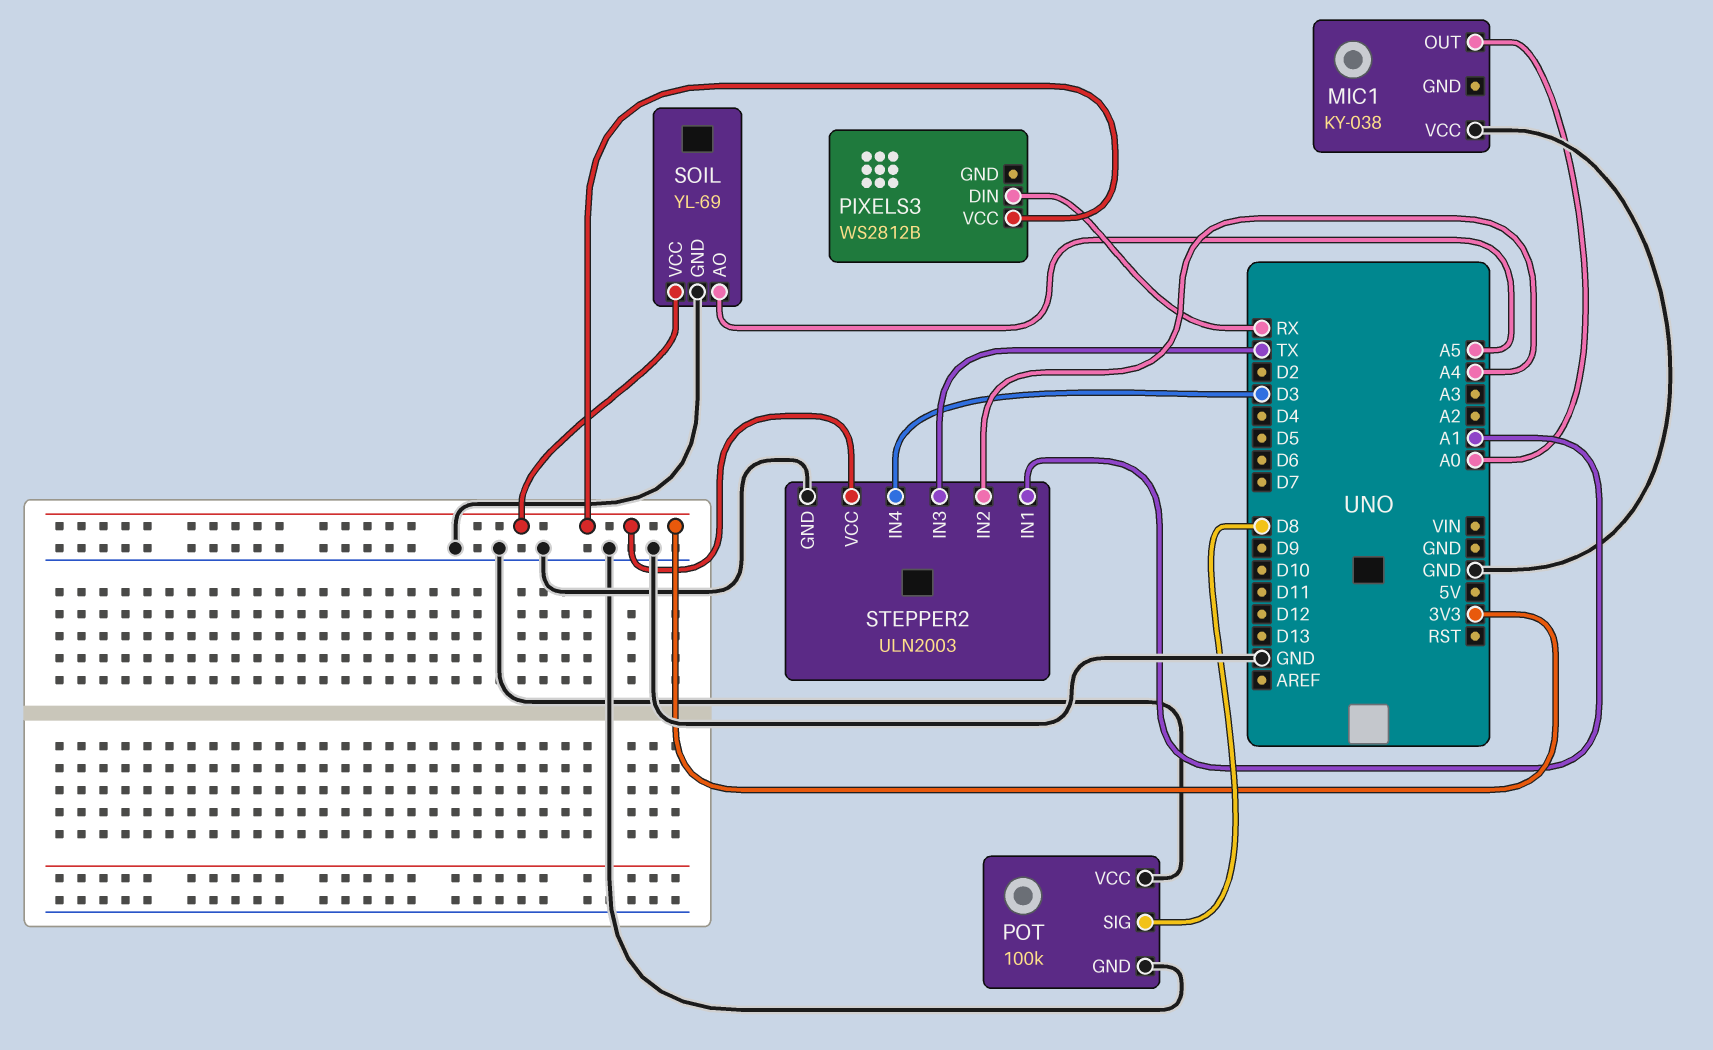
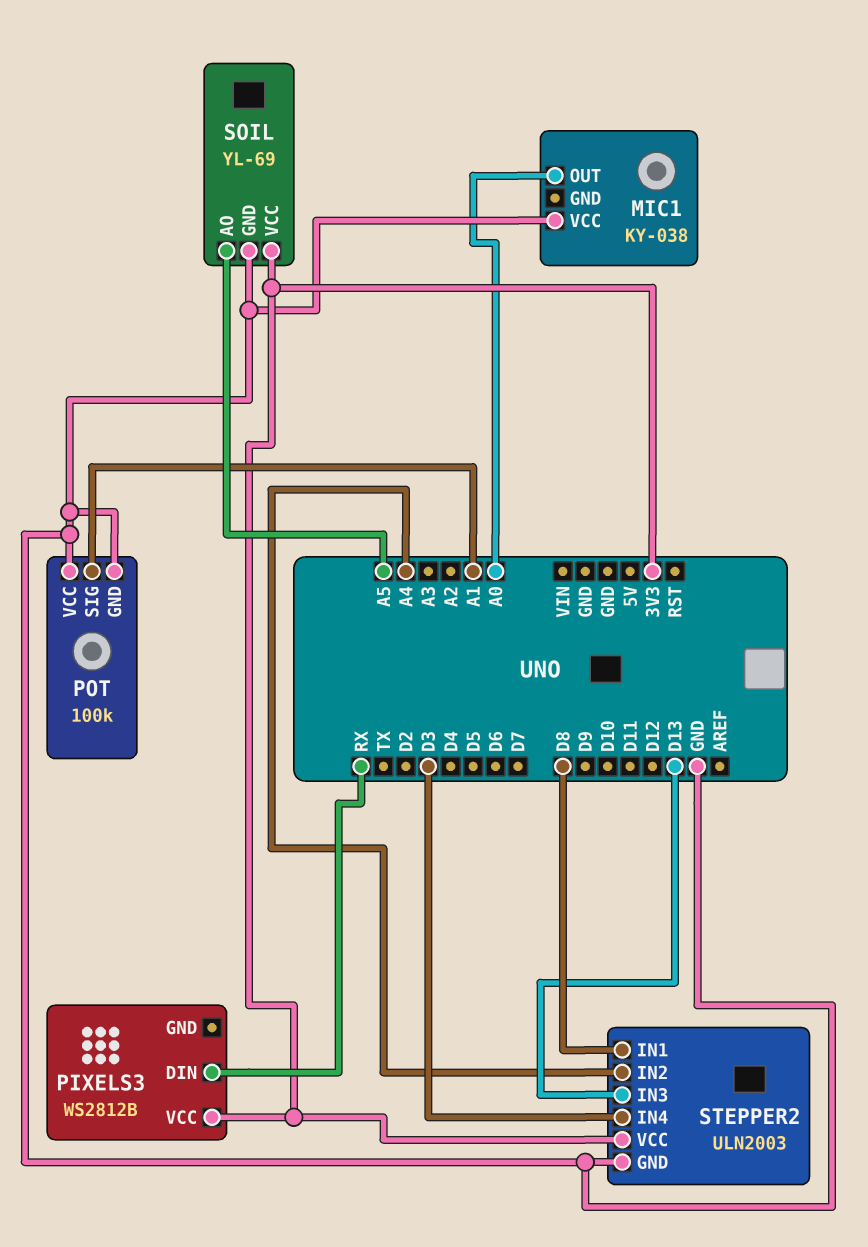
POT pin SIG: D8 -> A1
STEPPER2 pin IN1: A1 -> D8
STEPPER2 pin IN3: TX -> D13

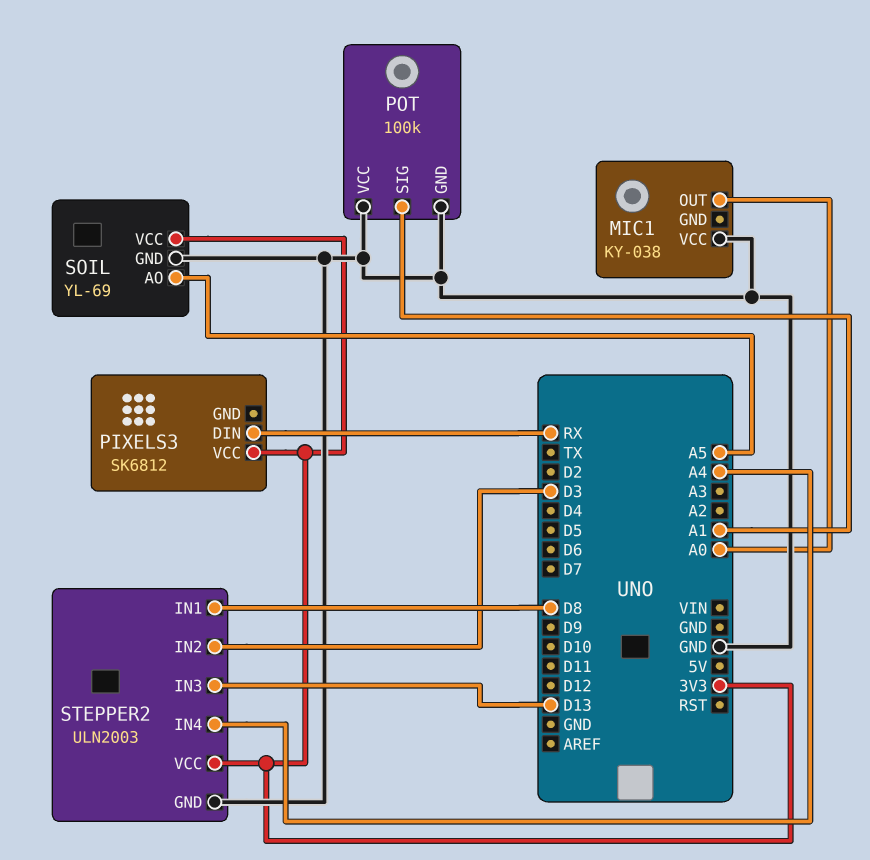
PIXELS3: WS2812B -> SK6812
STEPPER2 pin IN2: A4 -> D3
STEPPER2 pin IN4: D3 -> A4

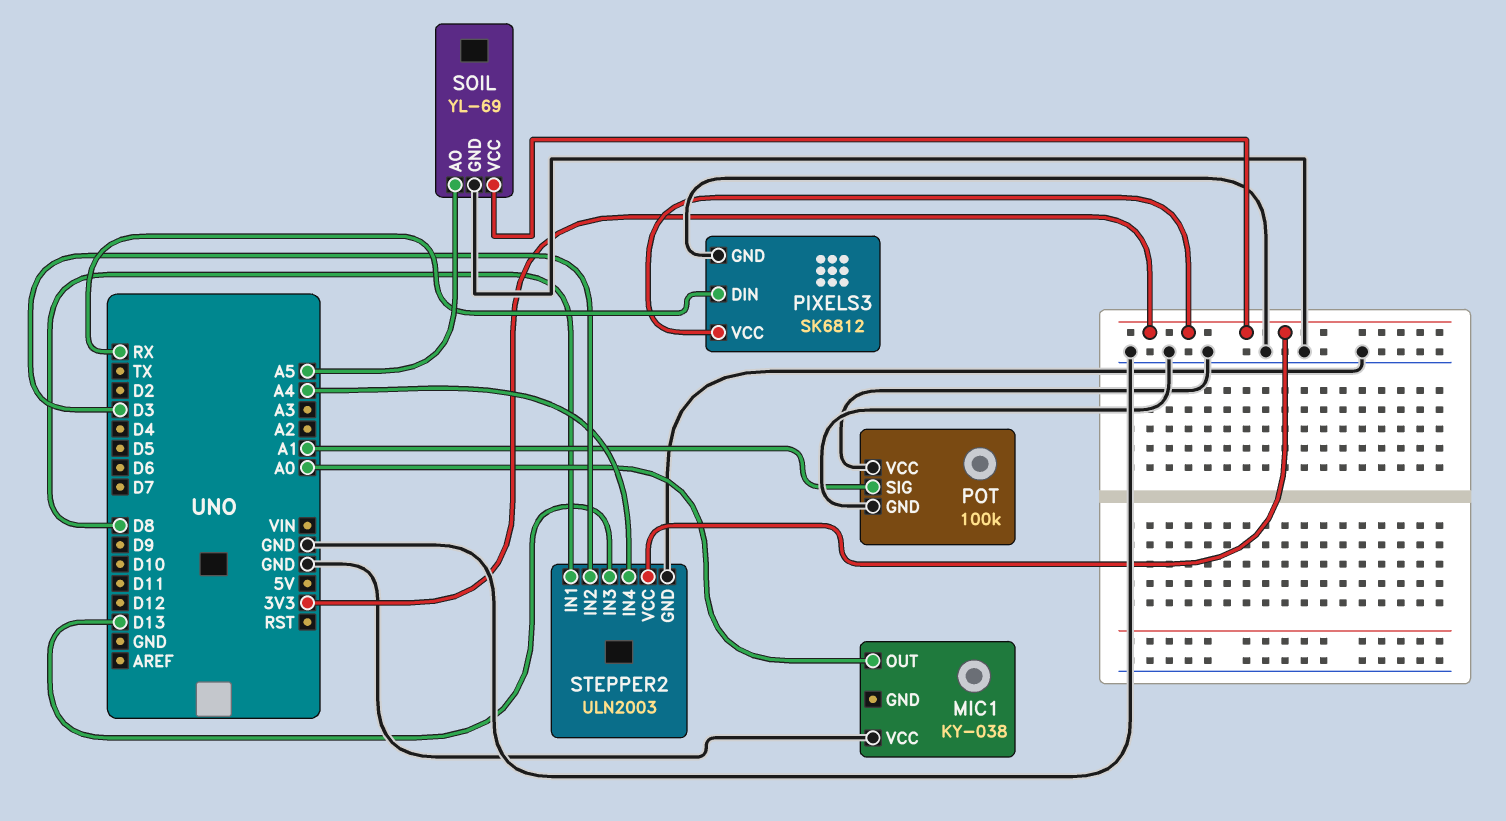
PIXELS3 pin GND: none -> GND

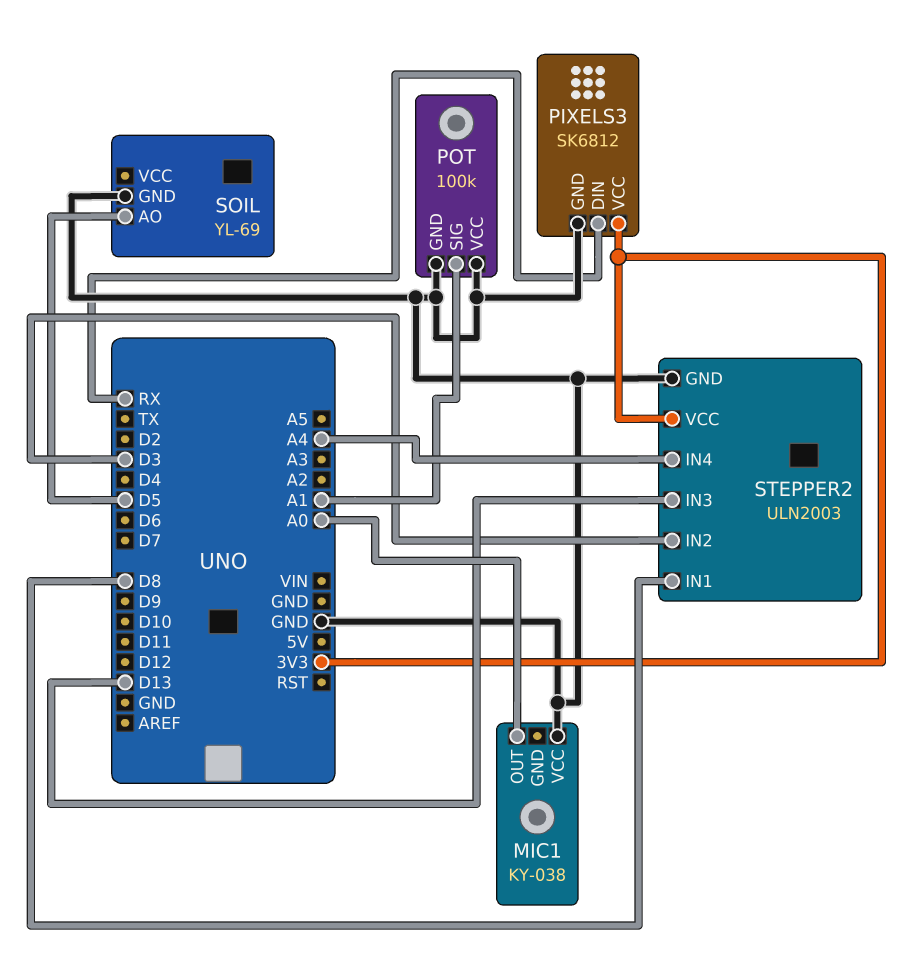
SOIL pin AO: A5 -> D5
SOIL pin VCC: 3V3 -> none

